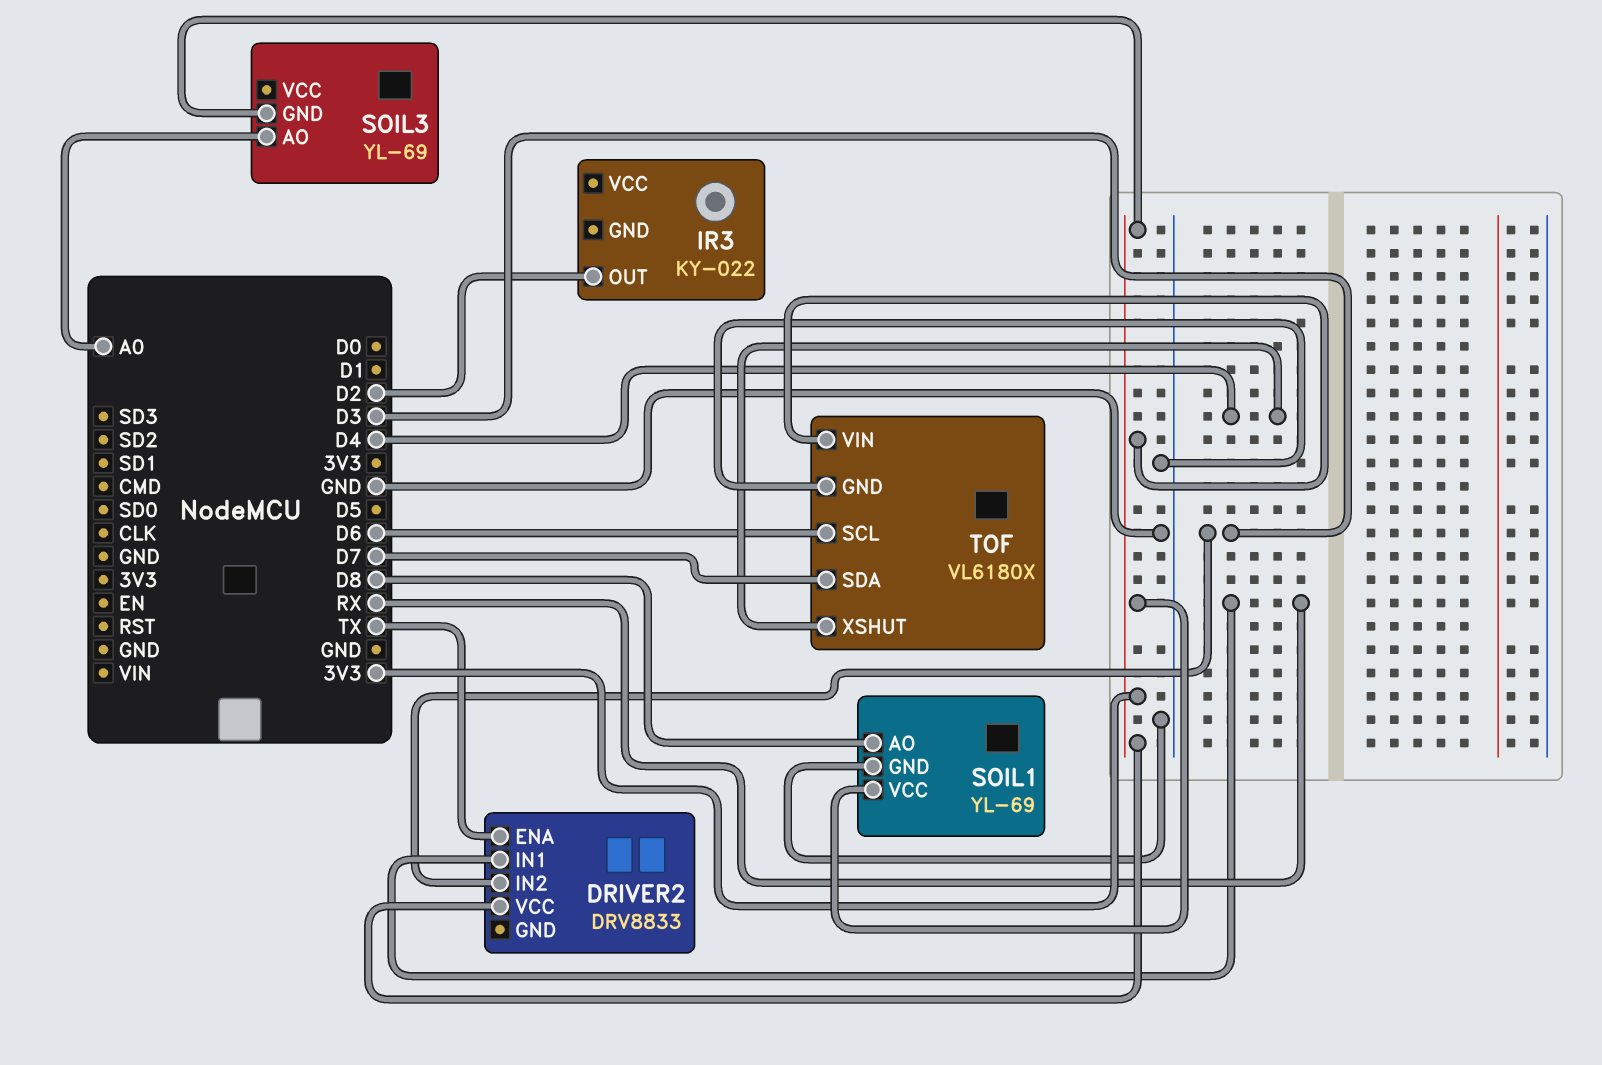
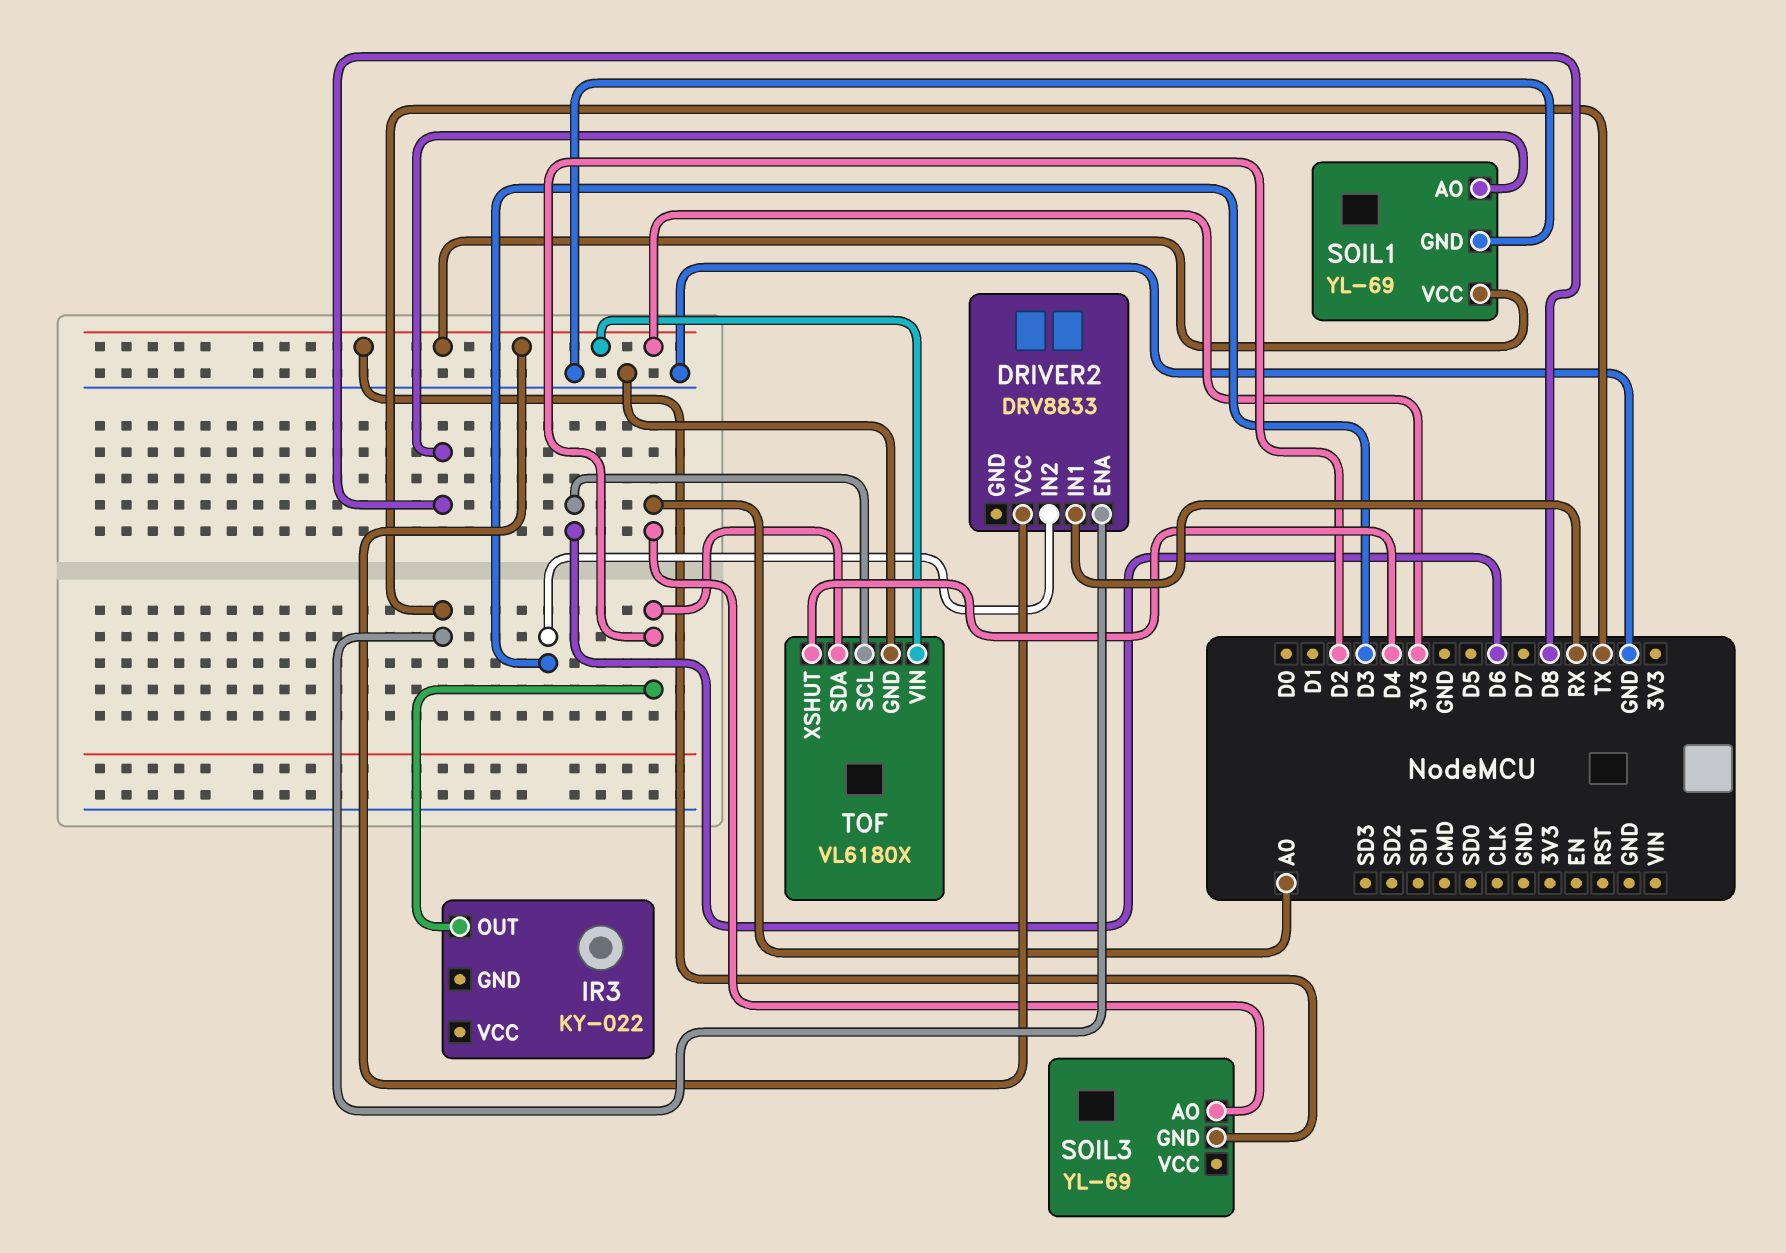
TOF pin SDA: D7 -> D2

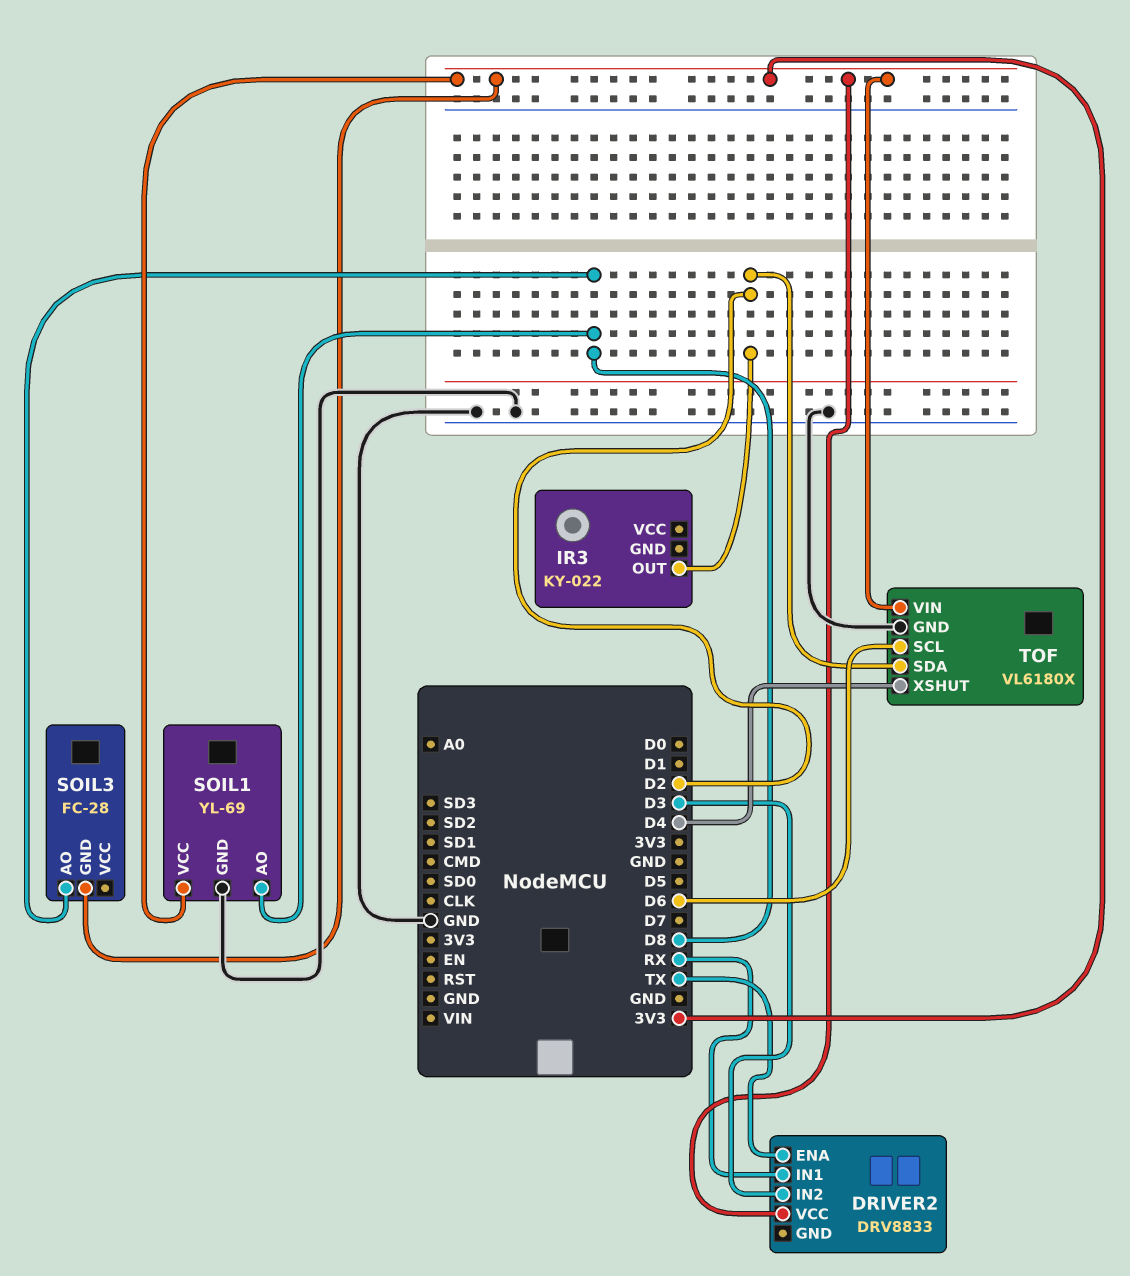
SOIL3: YL-69 -> FC-28
SOIL3 pin AO: A0 -> D8

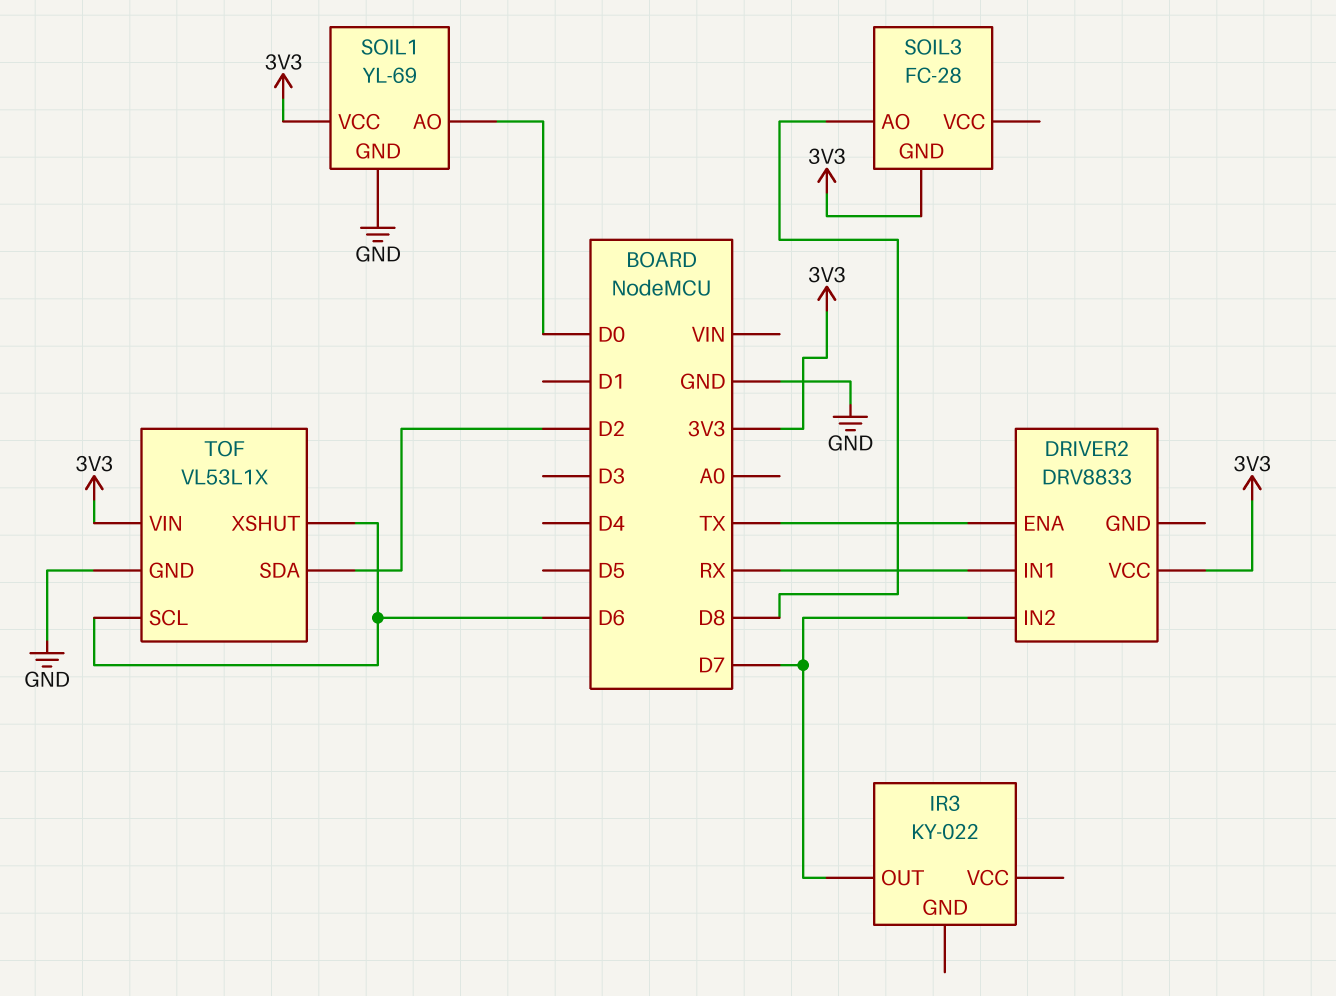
DRIVER2 pin IN2: D3 -> D7
IR3 pin OUT: D2 -> D7
SOIL1 pin AO: D8 -> D0
TOF: VL6180X -> VL53L1X
TOF pin XSHUT: D4 -> D6

